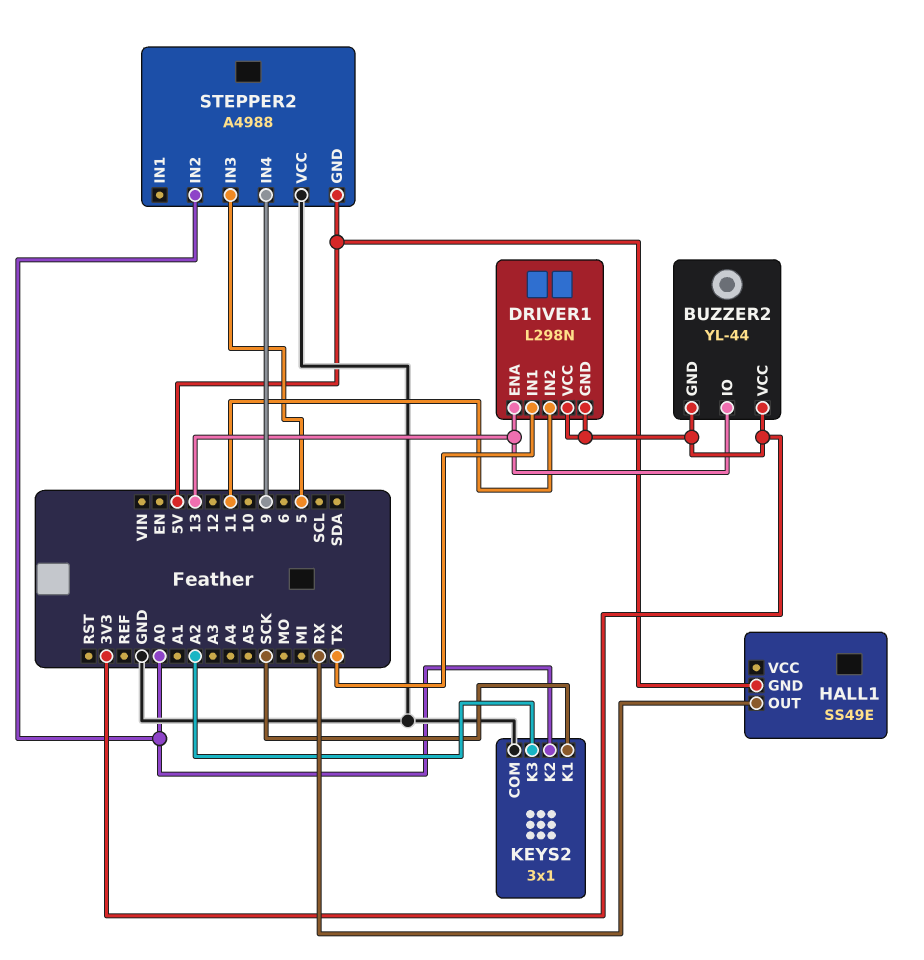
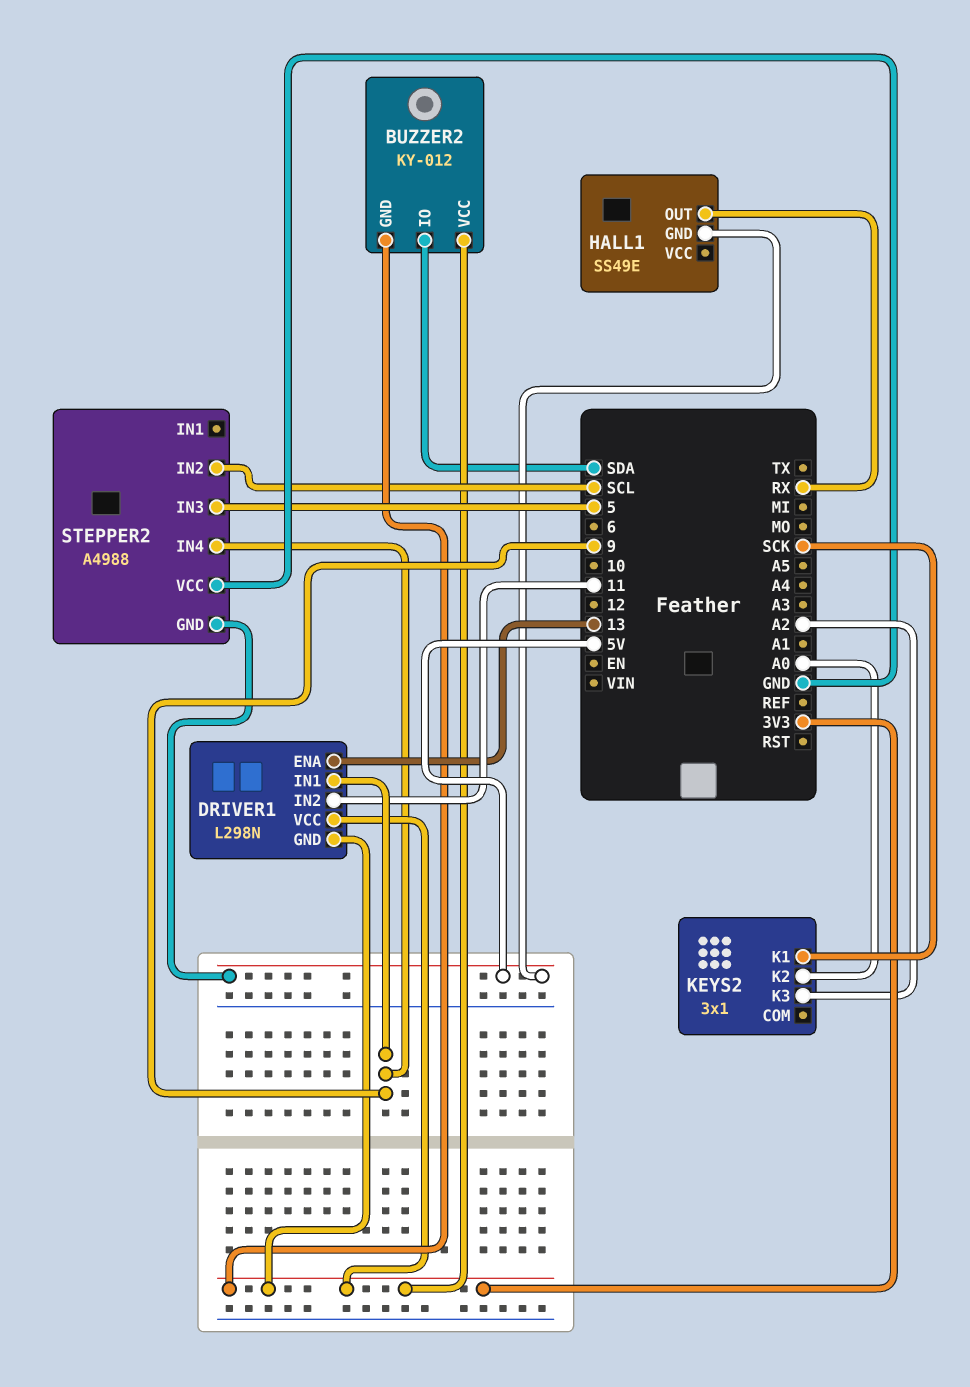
BUZZER2: YL-44 -> KY-012
BUZZER2 pin IO: 13 -> SDA
DRIVER1 pin IN1: TX -> 9
KEYS2 pin COM: GND -> none
STEPPER2 pin IN2: A0 -> SCL

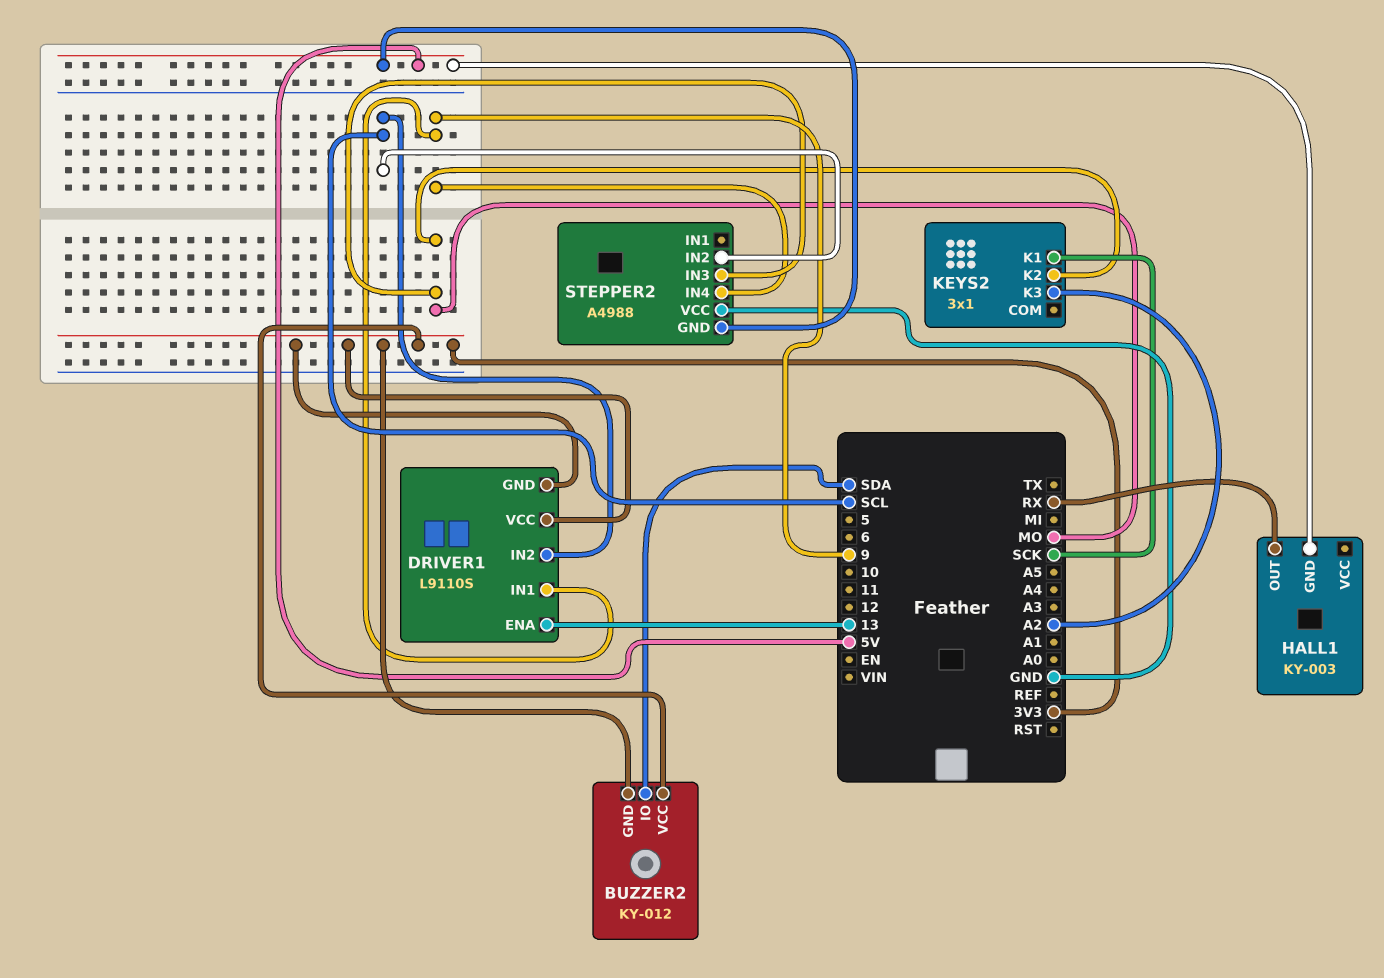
DRIVER1: L298N -> L9110S
DRIVER1 pin IN2: 11 -> SCL
HALL1: SS49E -> KY-003
KEYS2 pin K2: A0 -> MO
STEPPER2 pin IN3: 5 -> MO

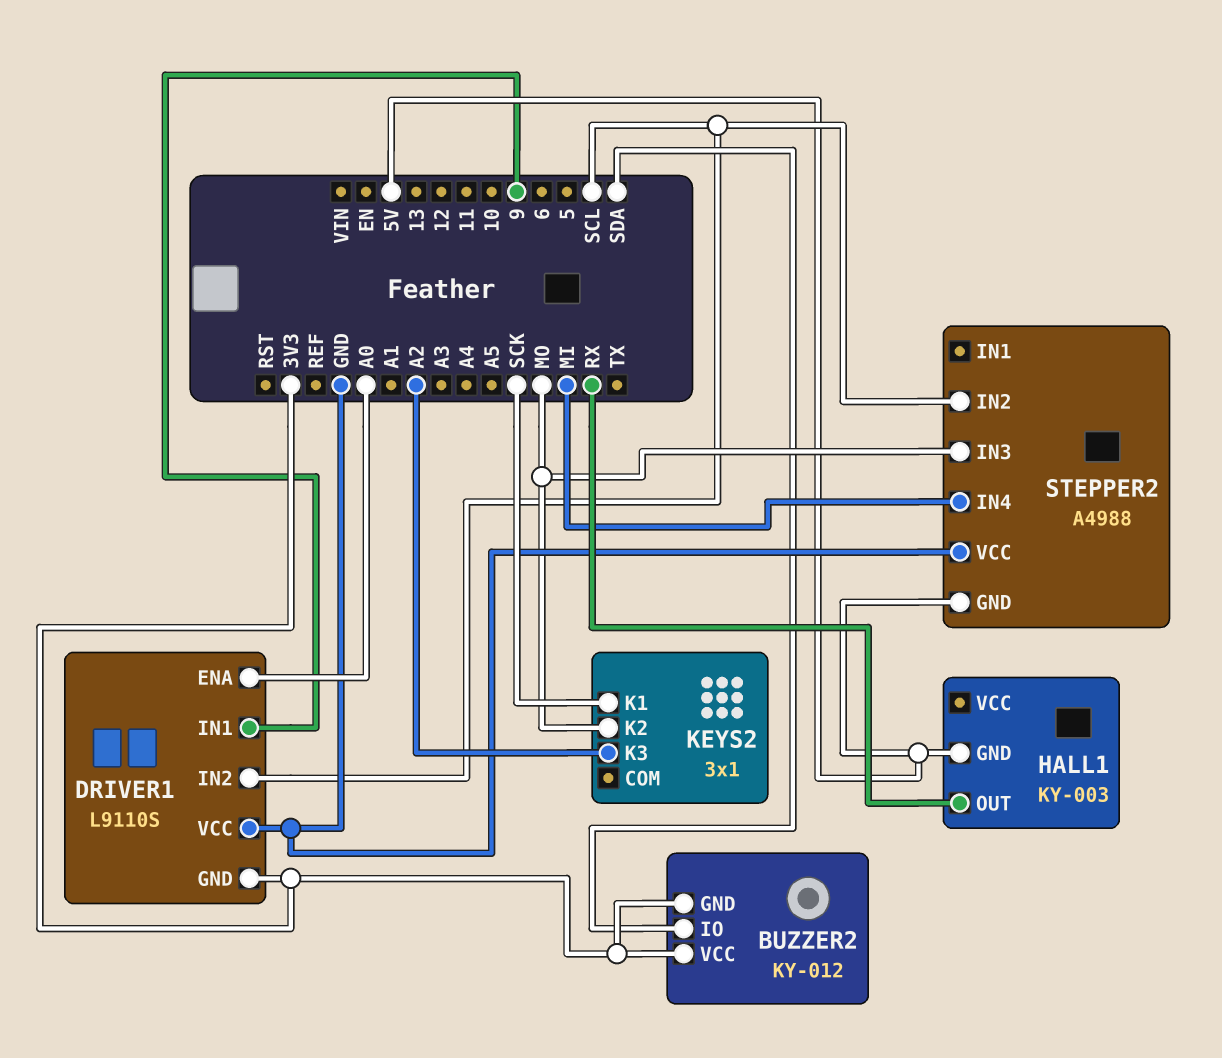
DRIVER1 pin ENA: 13 -> A0
DRIVER1 pin VCC: 3V3 -> GND
STEPPER2 pin IN4: 9 -> MI

